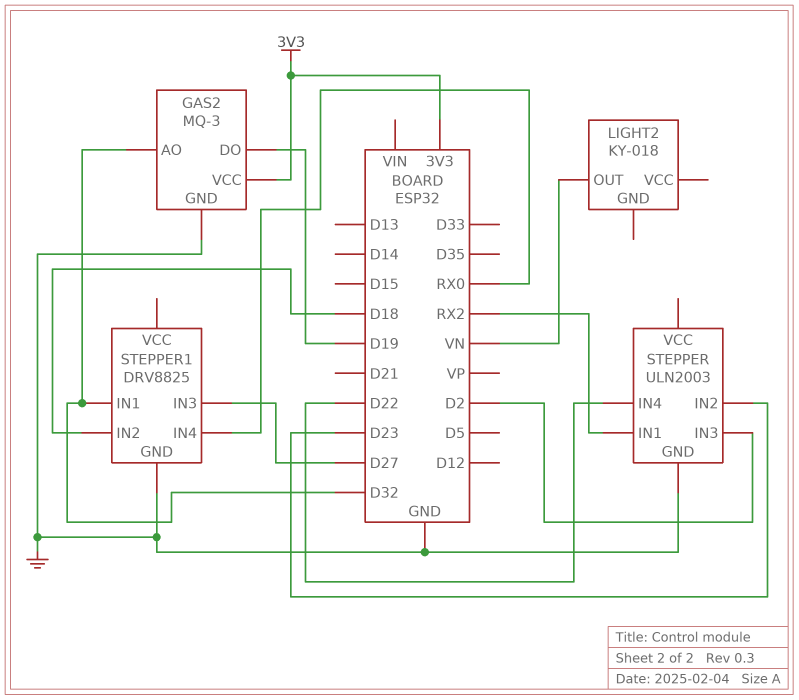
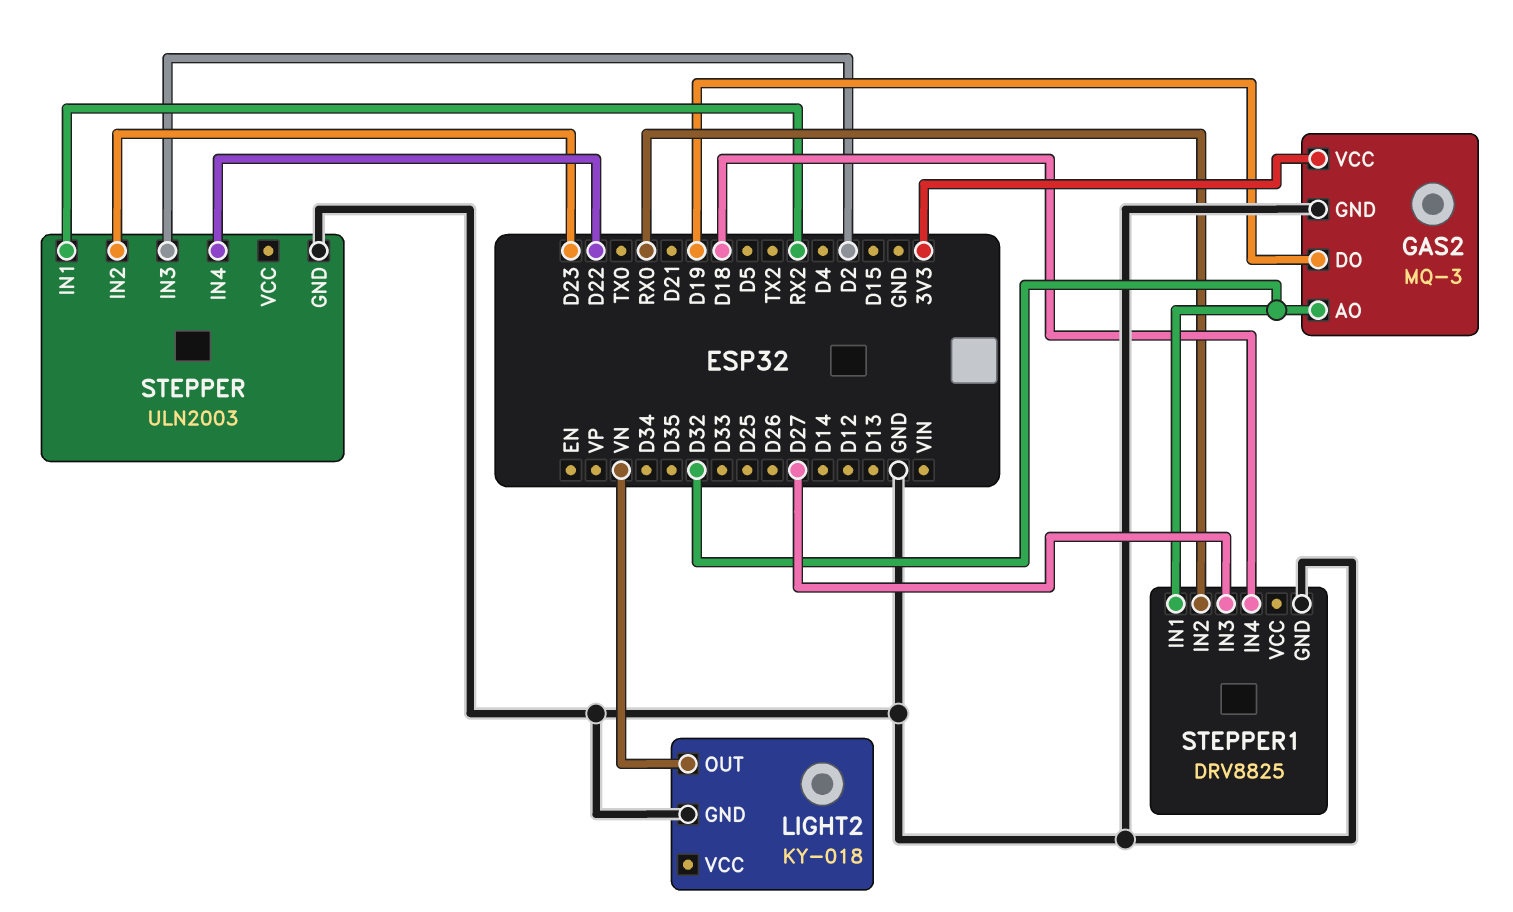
LIGHT2 pin GND: none -> GND
STEPPER1 pin IN2: D18 -> RX0
STEPPER1 pin IN4: RX0 -> D18

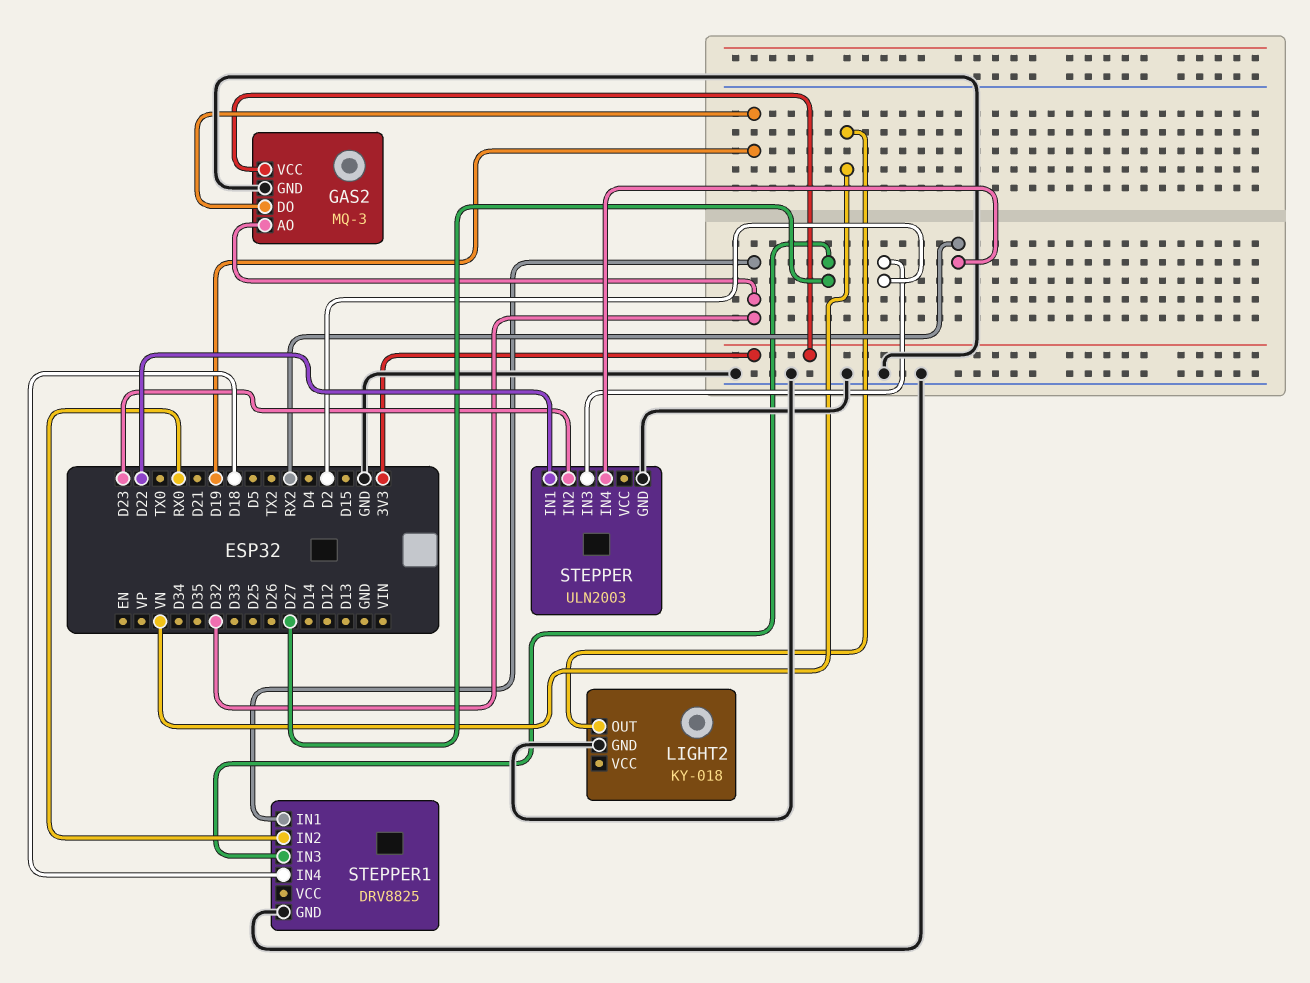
STEPPER pin IN1: RX2 -> D22
STEPPER pin IN4: D22 -> RX2

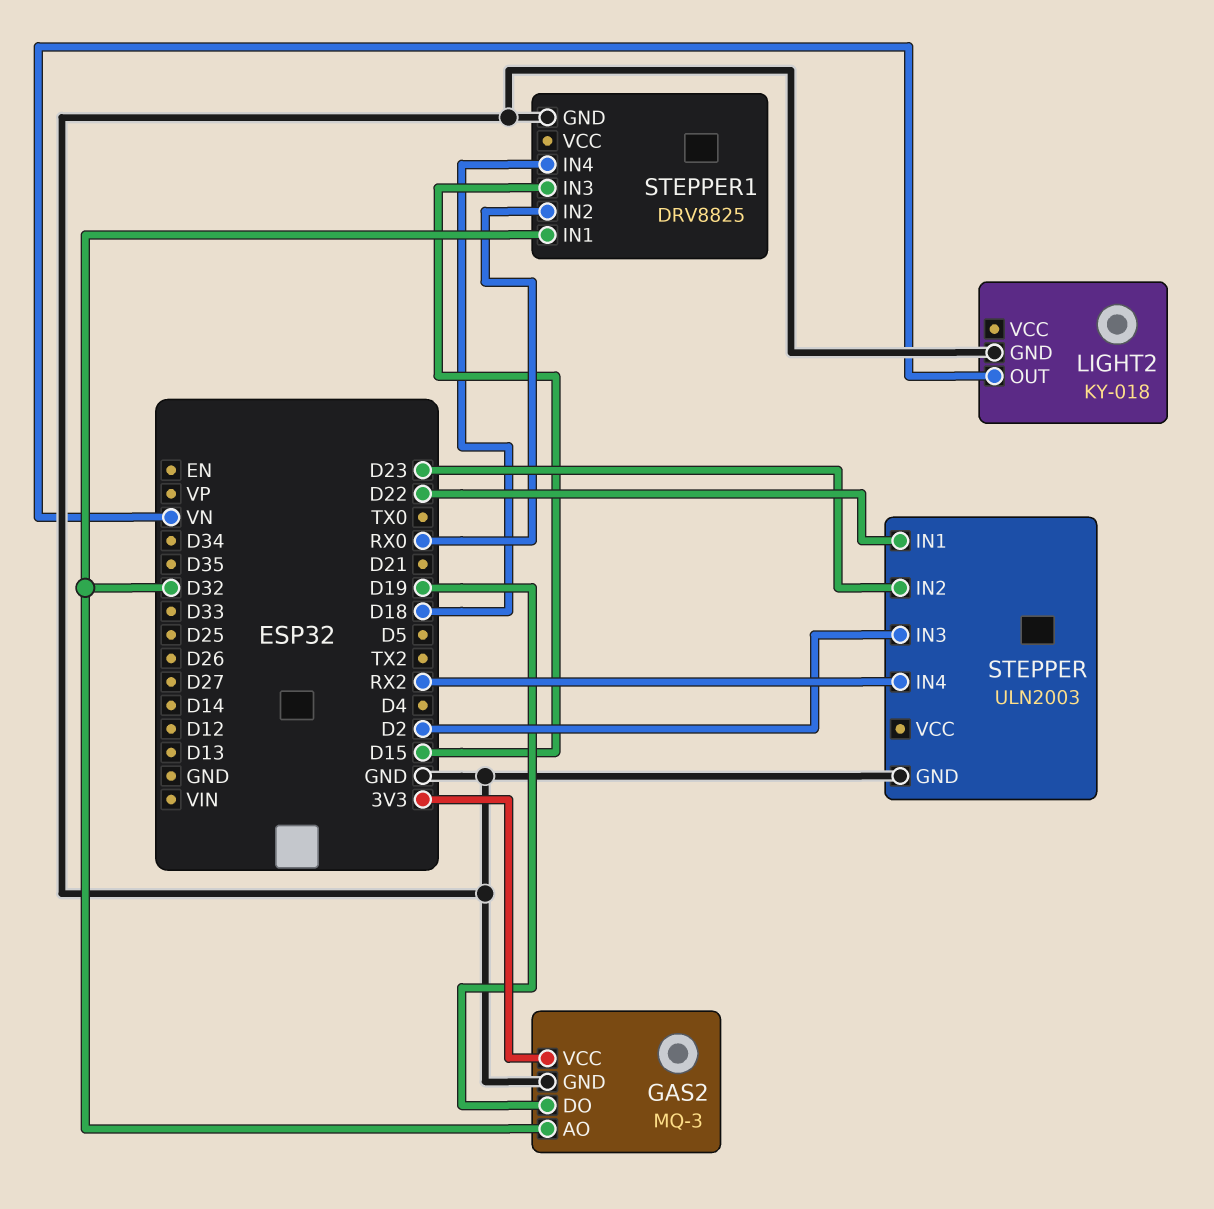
STEPPER1 pin IN3: D27 -> D15

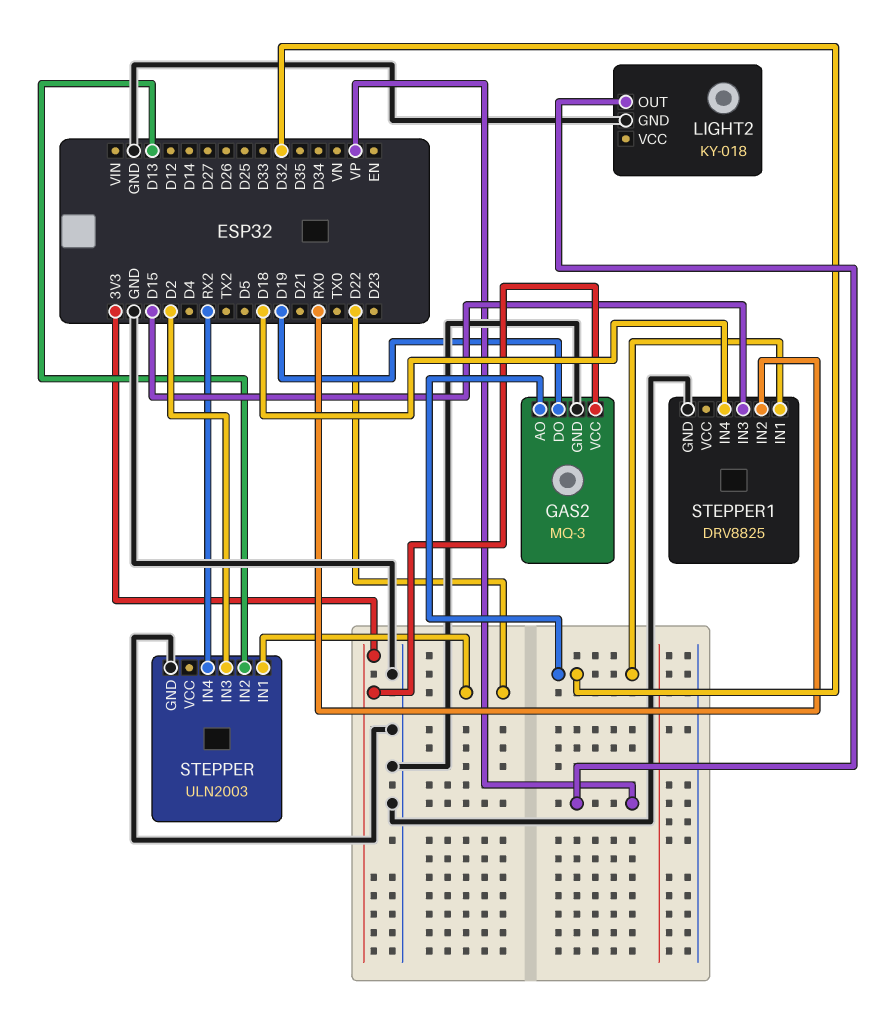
LIGHT2 pin OUT: VN -> VP
STEPPER pin IN2: D23 -> D13

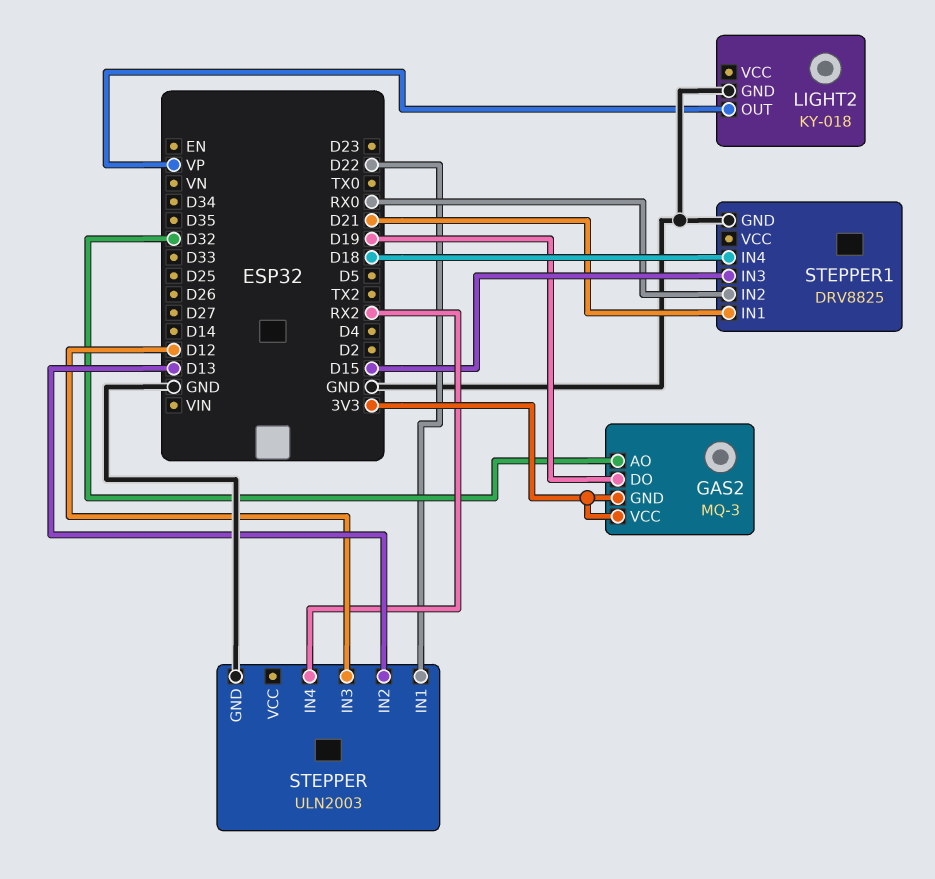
GAS2 pin GND: GND -> 3V3
STEPPER pin IN3: D2 -> D12
STEPPER1 pin IN1: D32 -> D21

